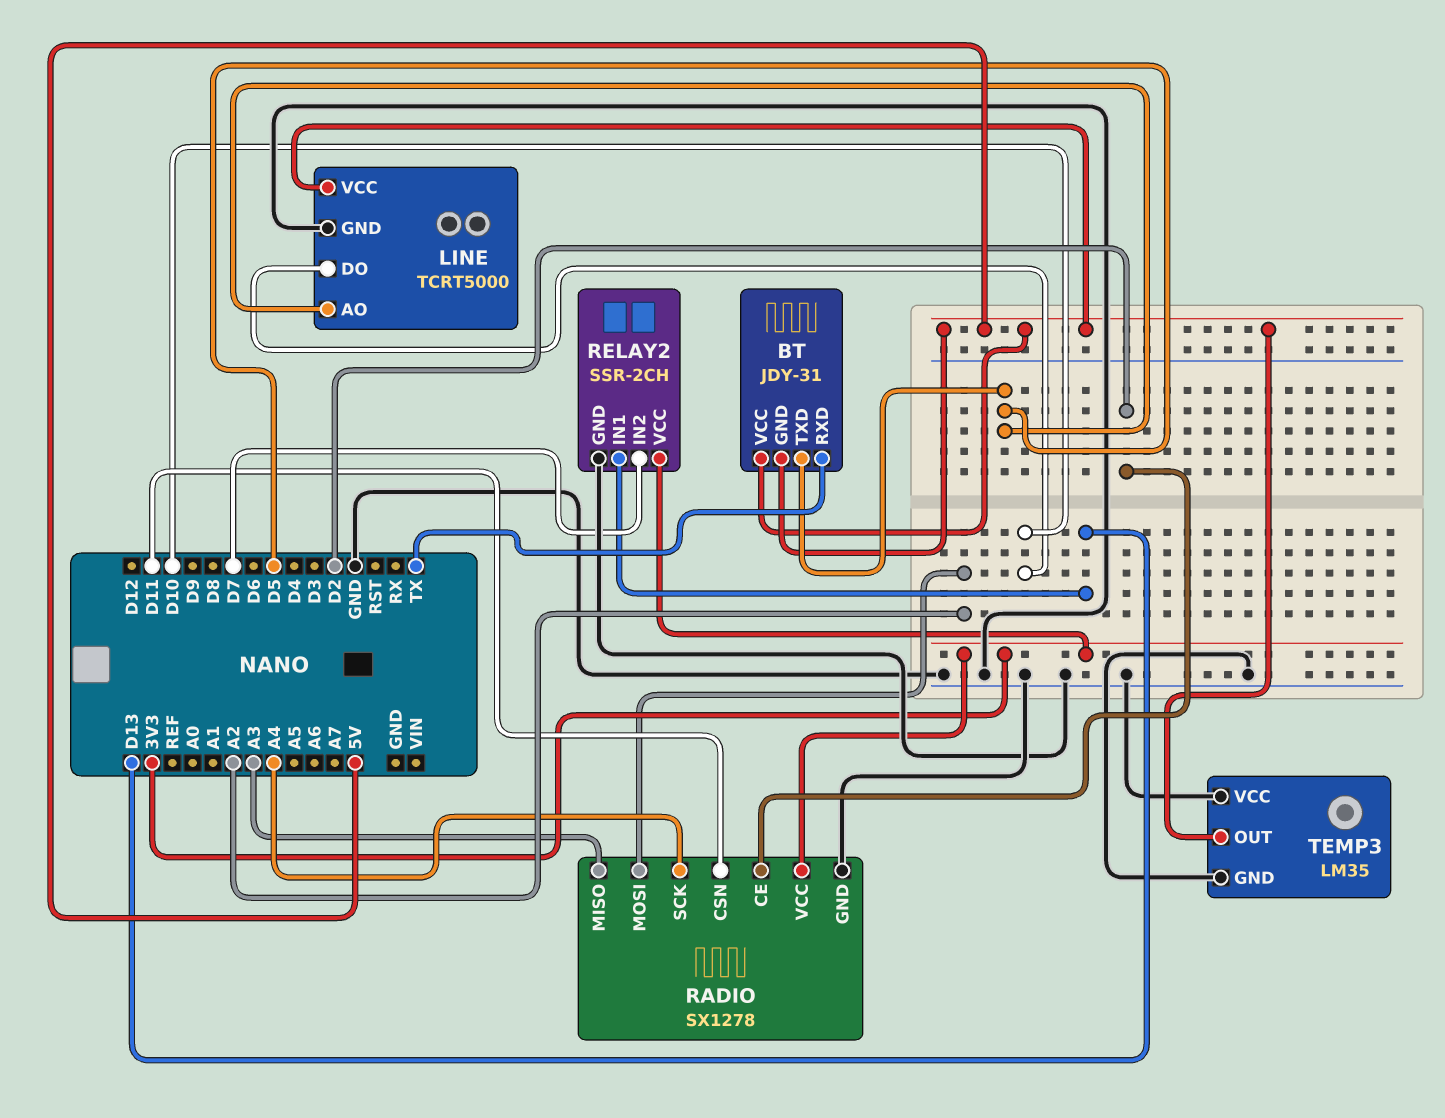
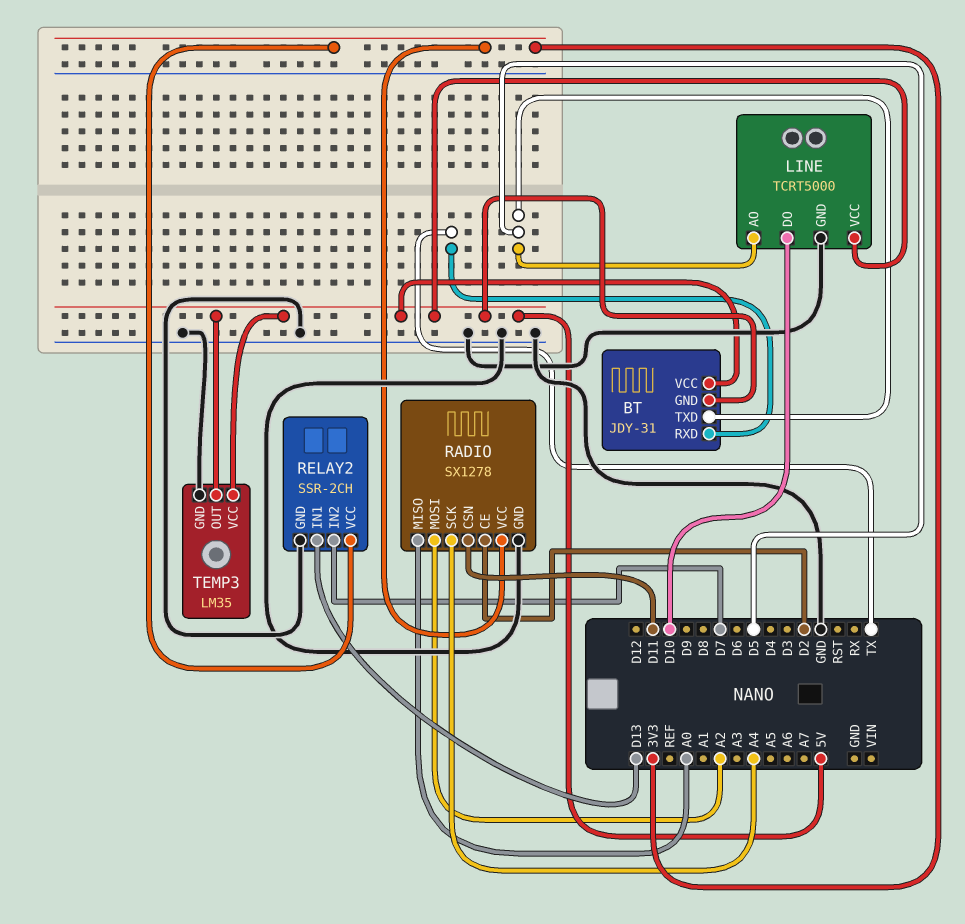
RADIO pin MISO: A3 -> A0
TEMP3 pin VCC: GND -> 5V

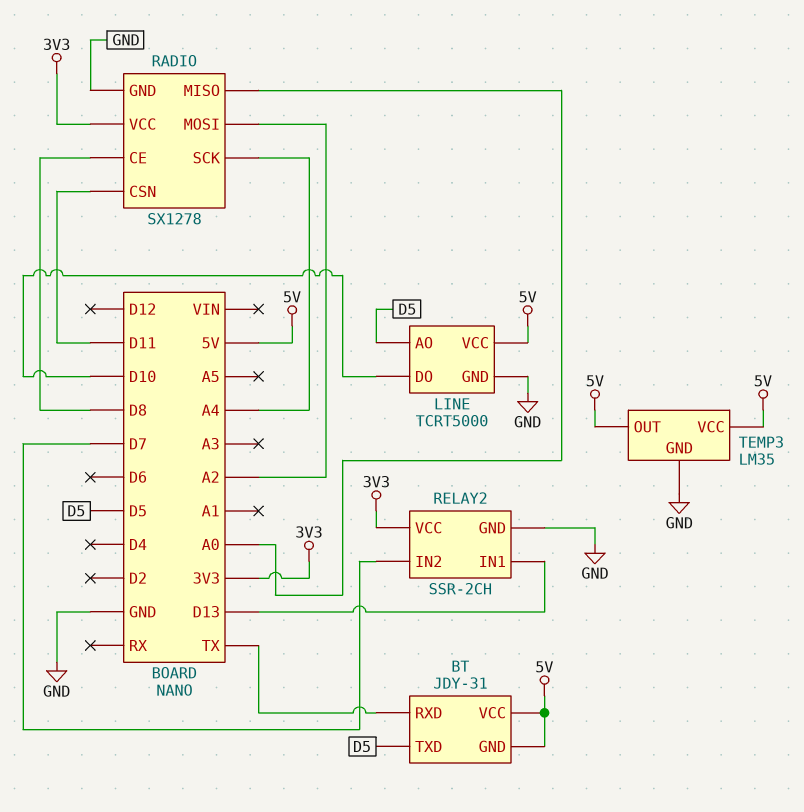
RADIO pin CE: D2 -> D8

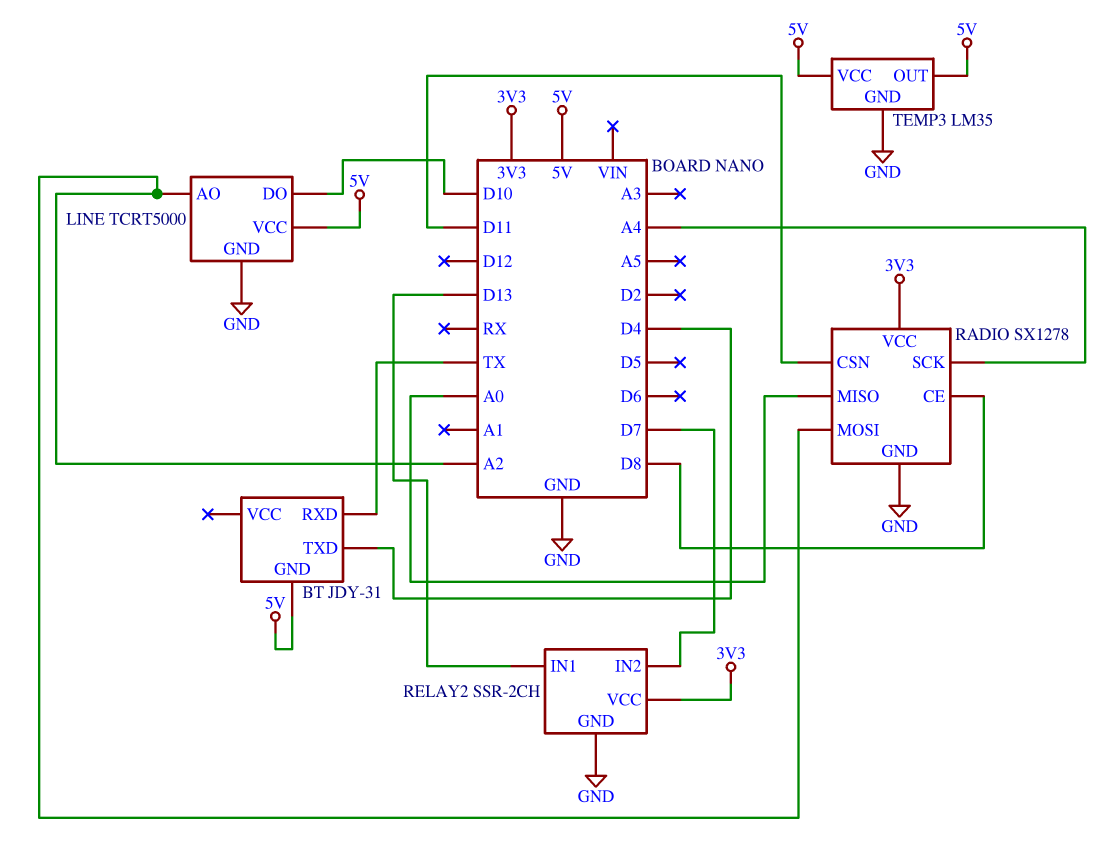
BT pin TXD: D5 -> D4
BT pin VCC: 5V -> none
LINE pin AO: D5 -> A2

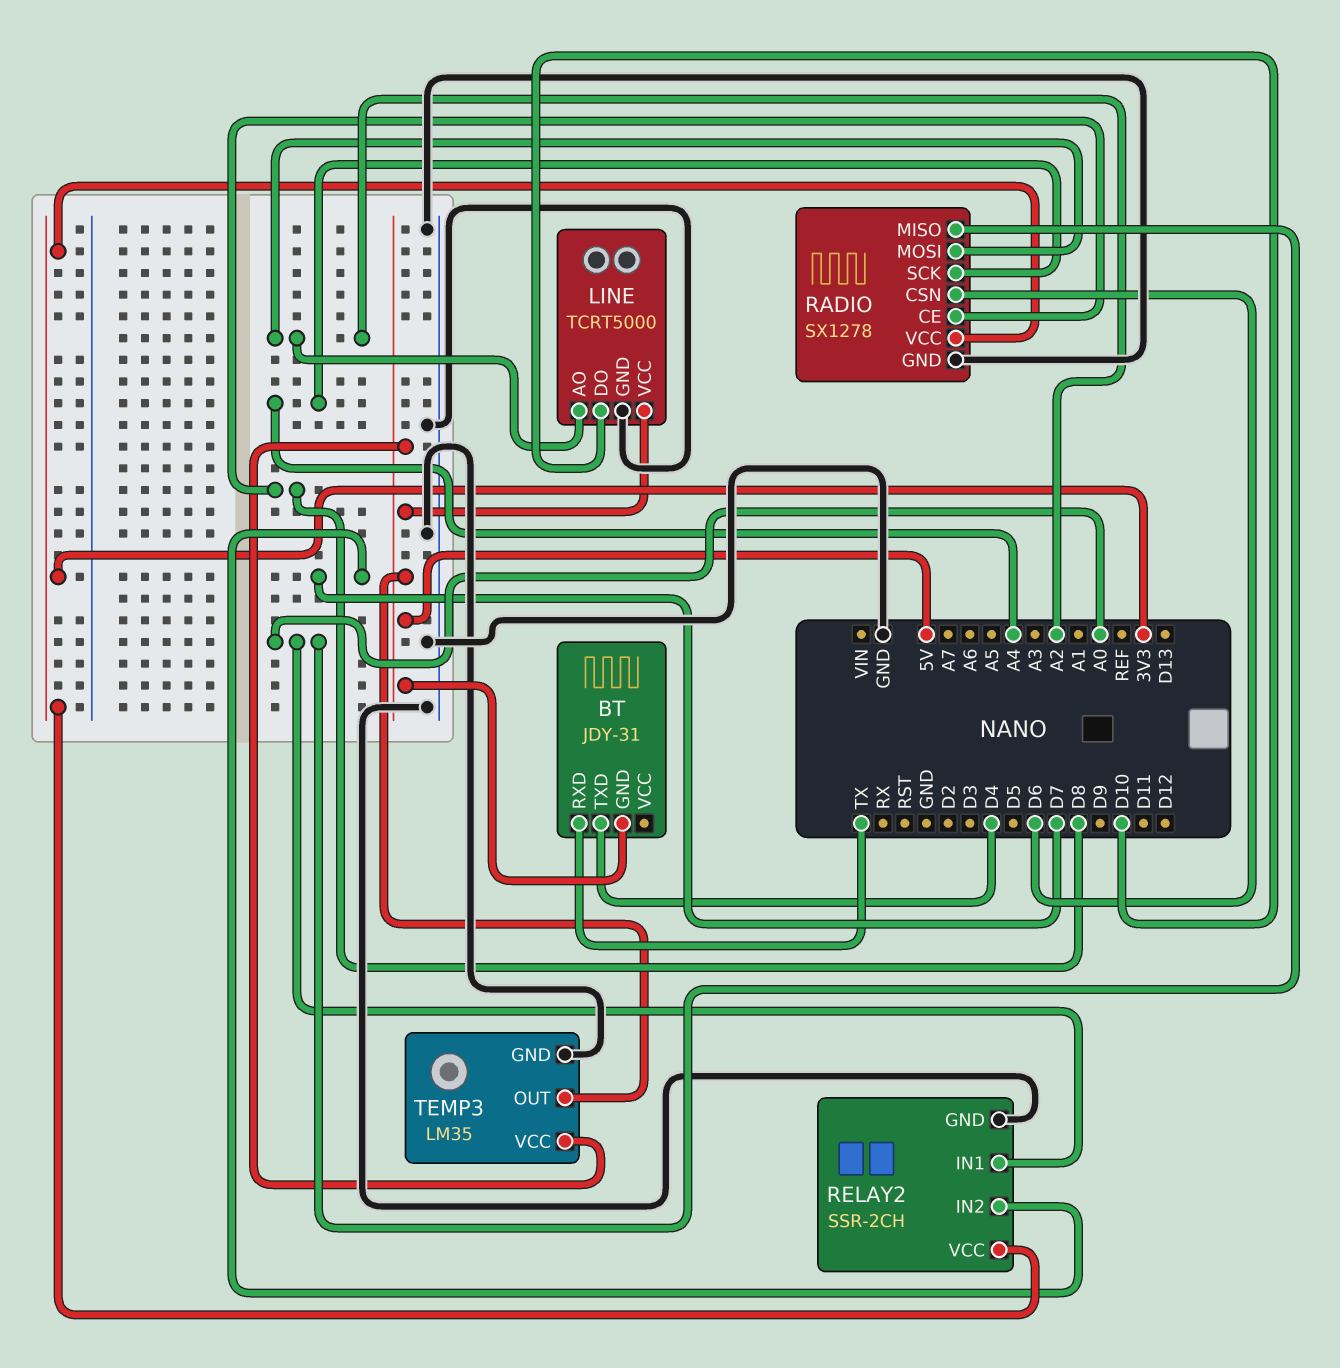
RADIO pin CSN: D11 -> D6
RELAY2 pin IN1: D13 -> A0

